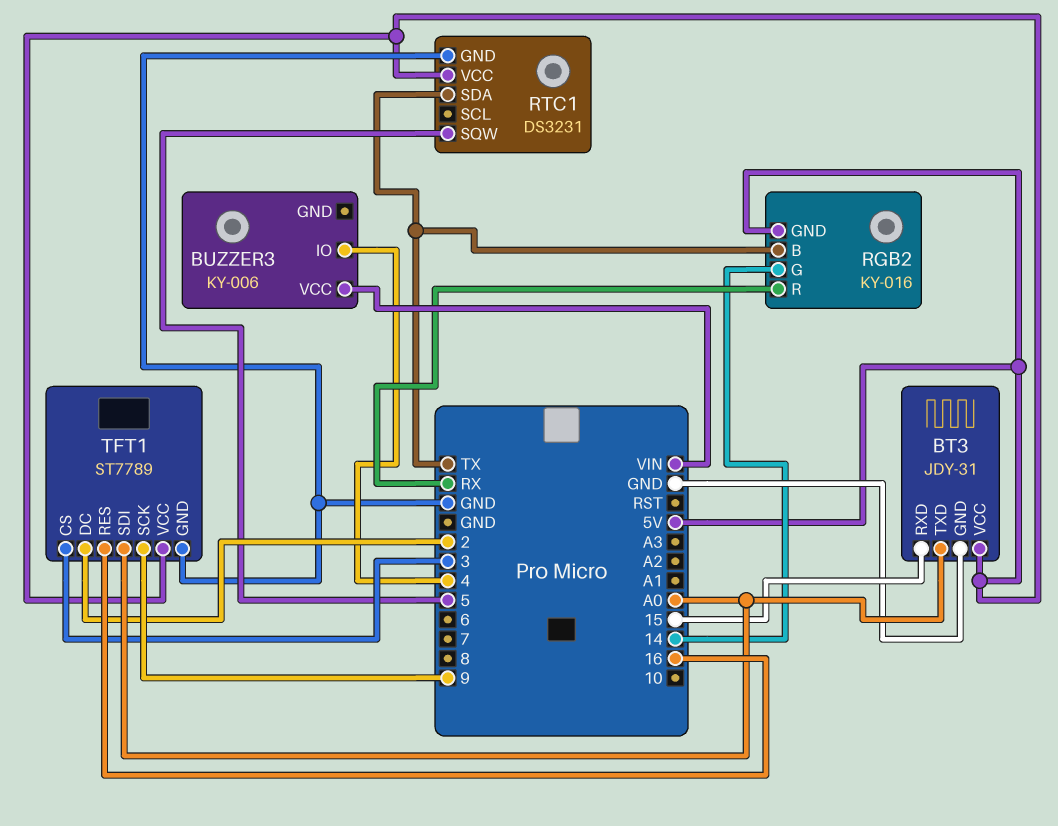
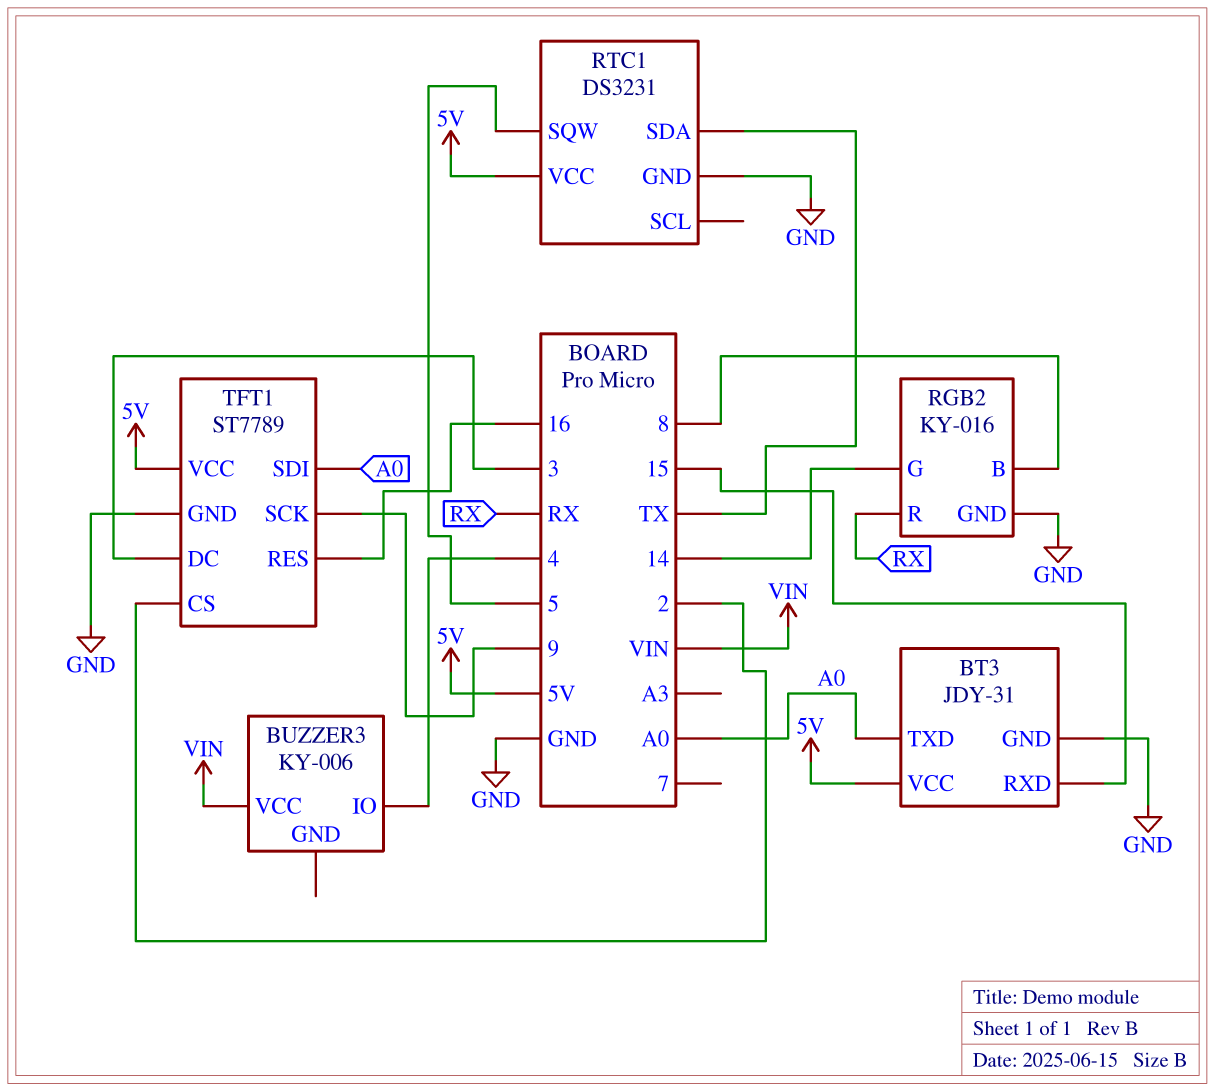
RGB2 pin B: TX -> 8
RGB2 pin GND: 5V -> GND
TFT1 pin CS: 3 -> 2
TFT1 pin DC: 2 -> 3

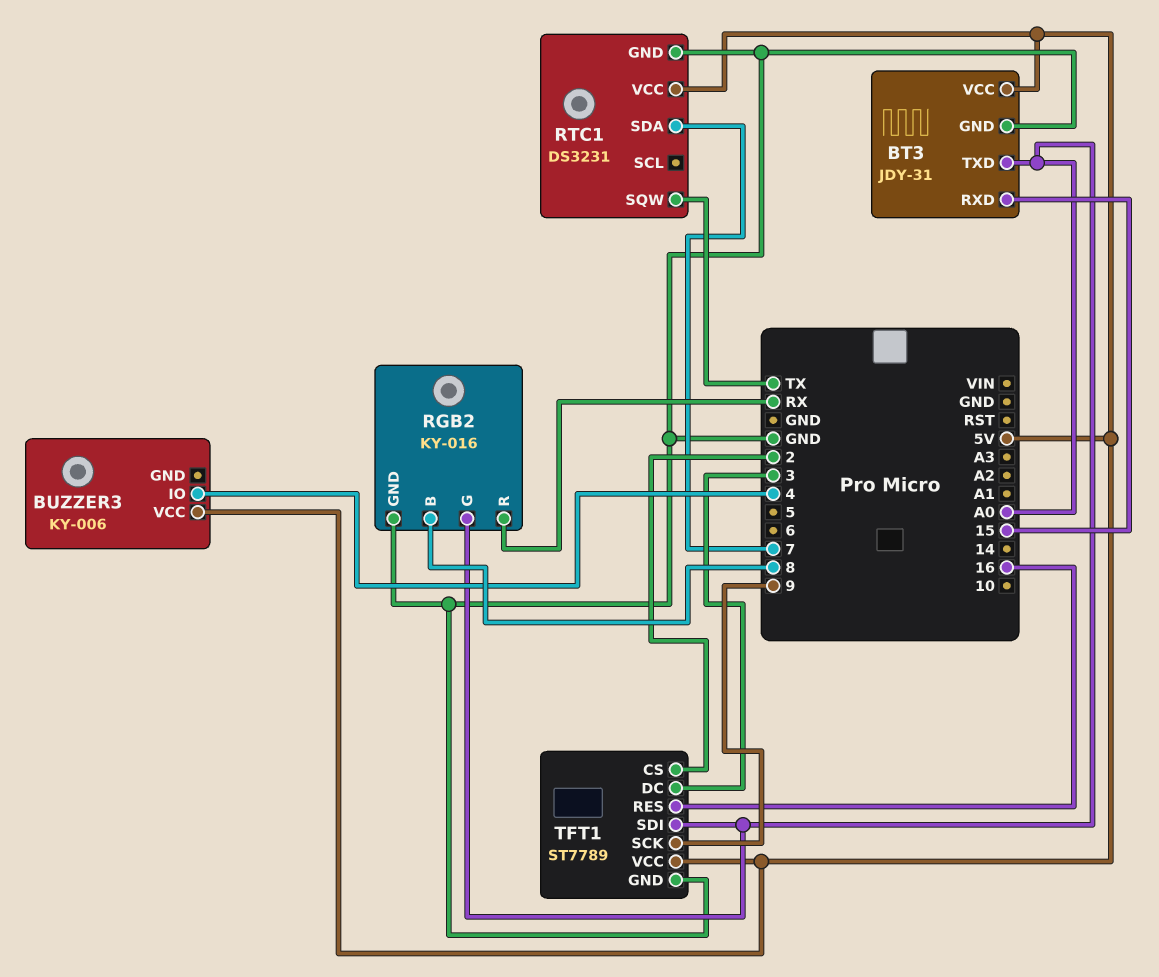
BUZZER3 pin VCC: VIN -> 5V
RGB2 pin G: 14 -> A0
RTC1 pin SDA: TX -> 7
RTC1 pin SQW: 5 -> TX

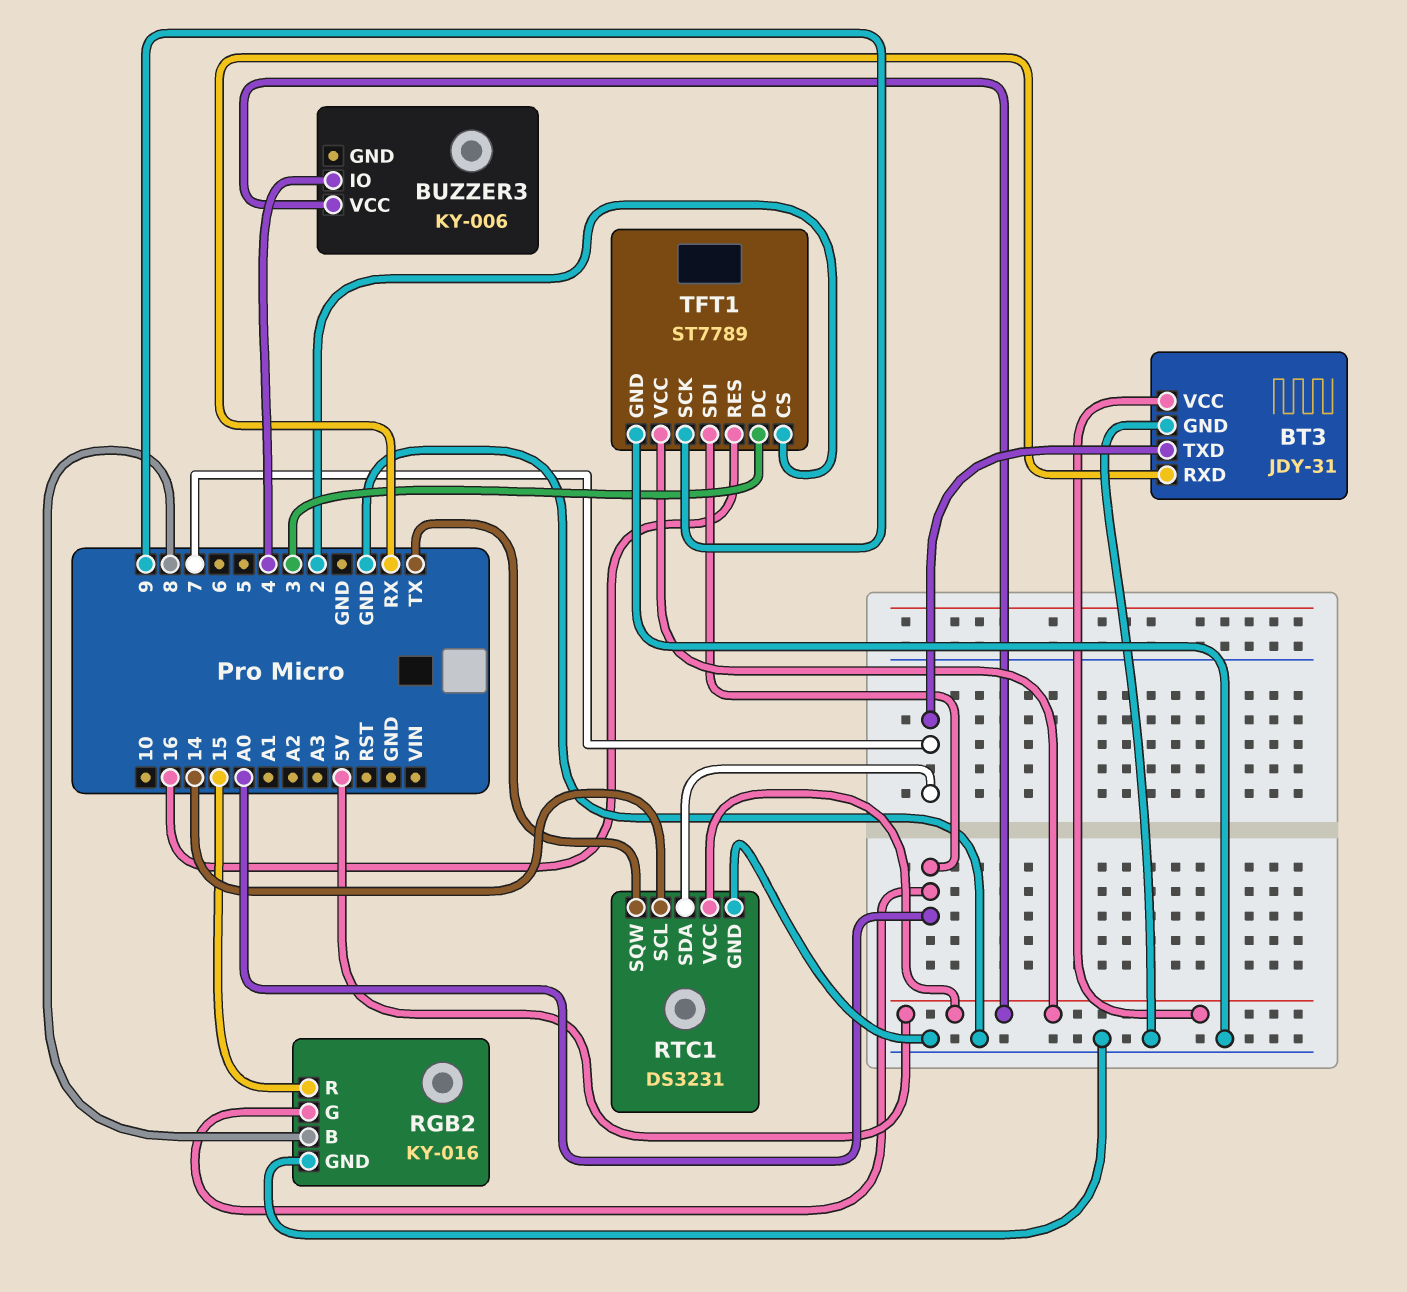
BT3 pin RXD: 15 -> RX
BT3 pin TXD: A0 -> 7
RGB2 pin R: RX -> 15
RTC1 pin SCL: none -> 14

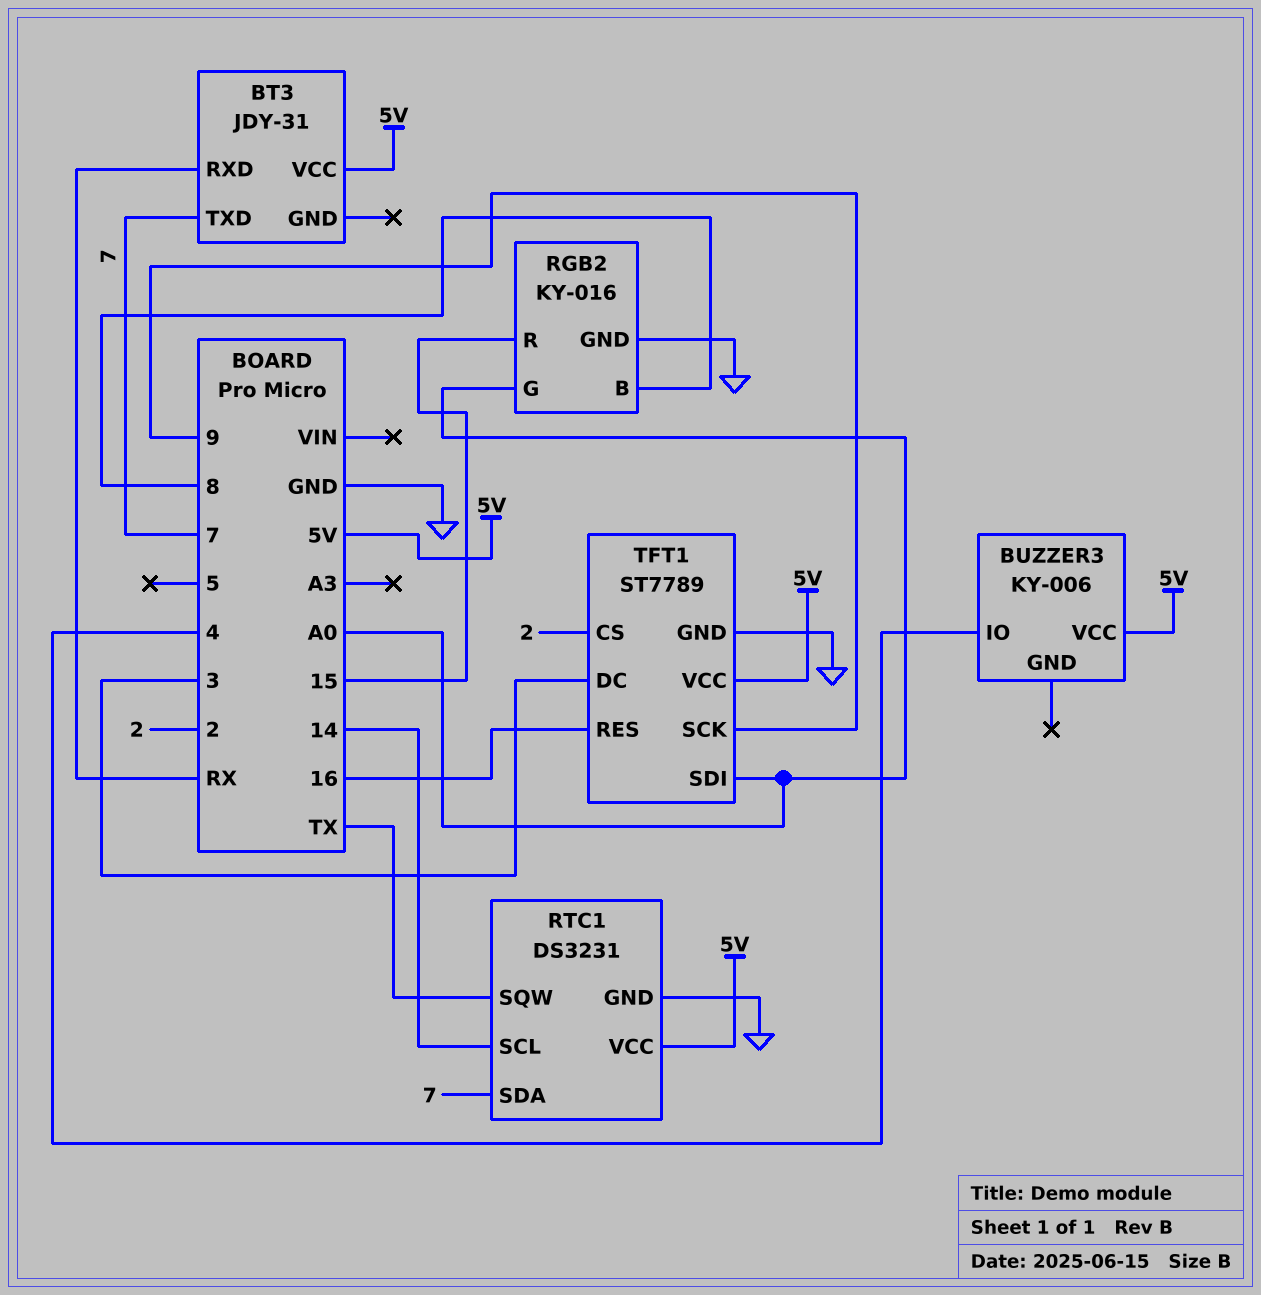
BT3 pin GND: GND -> none

